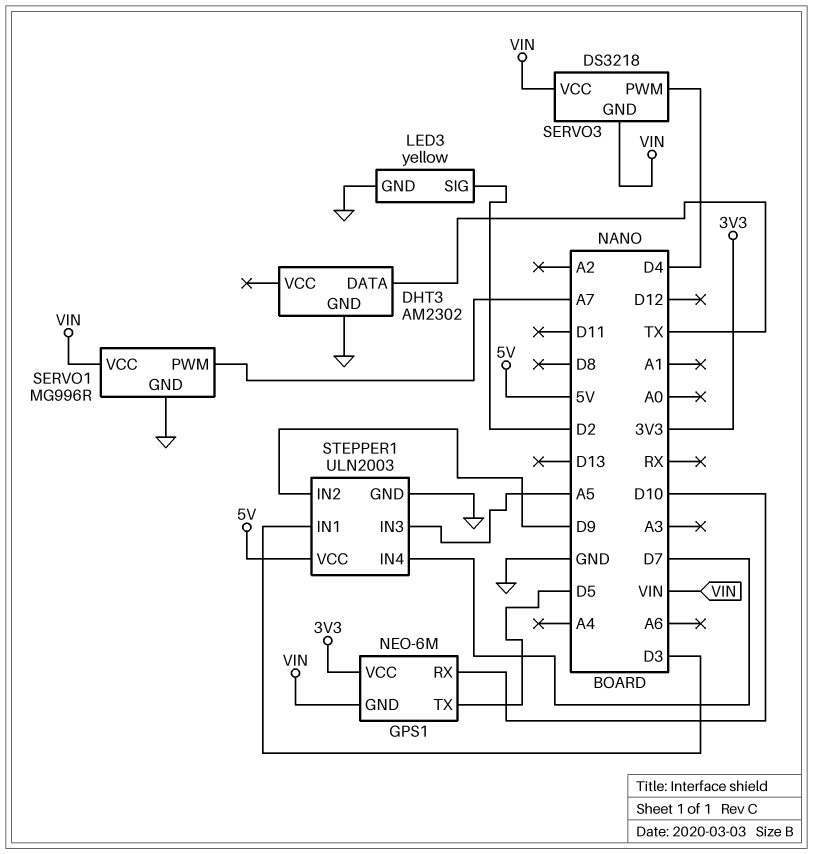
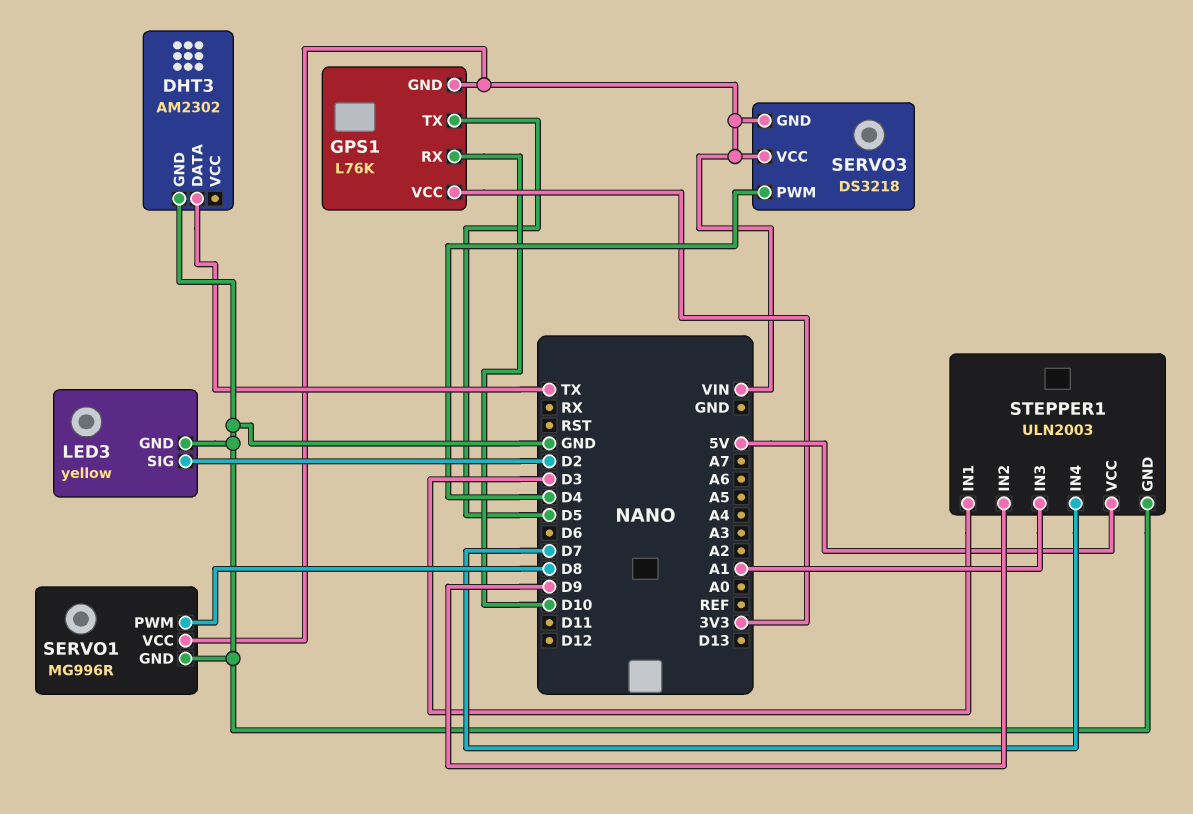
GPS1: NEO-6M -> L76K
SERVO1 pin PWM: A7 -> D8
STEPPER1 pin IN3: A5 -> A1

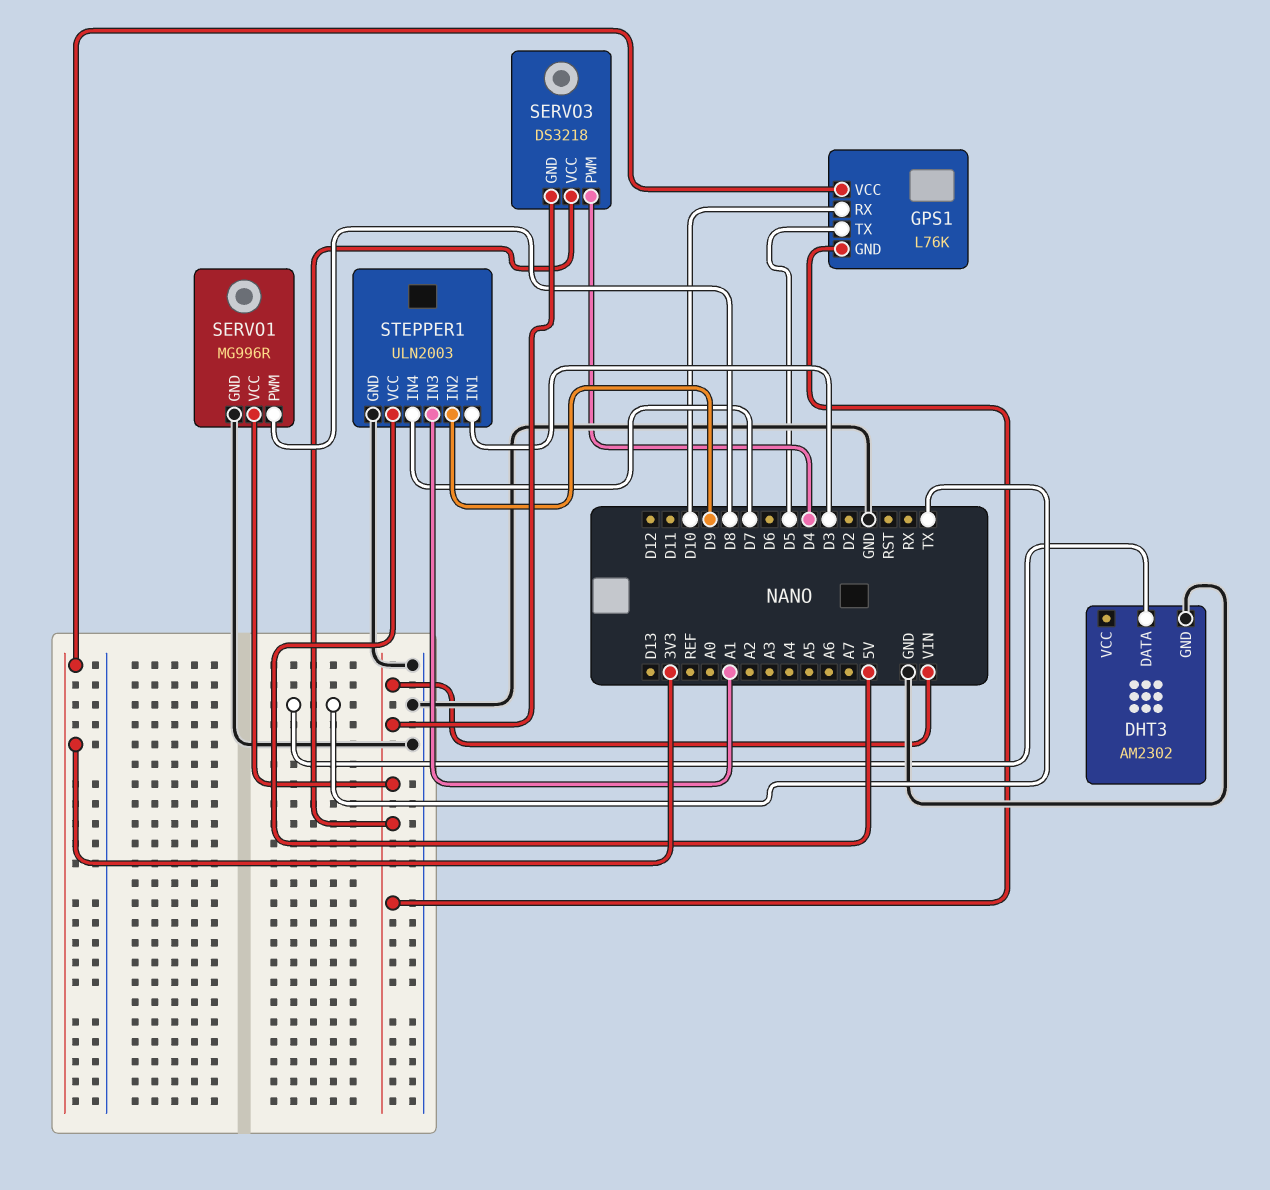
LED3: yellow -> none
LED3 pin GND: GND -> none
LED3 pin SIG: D2 -> none

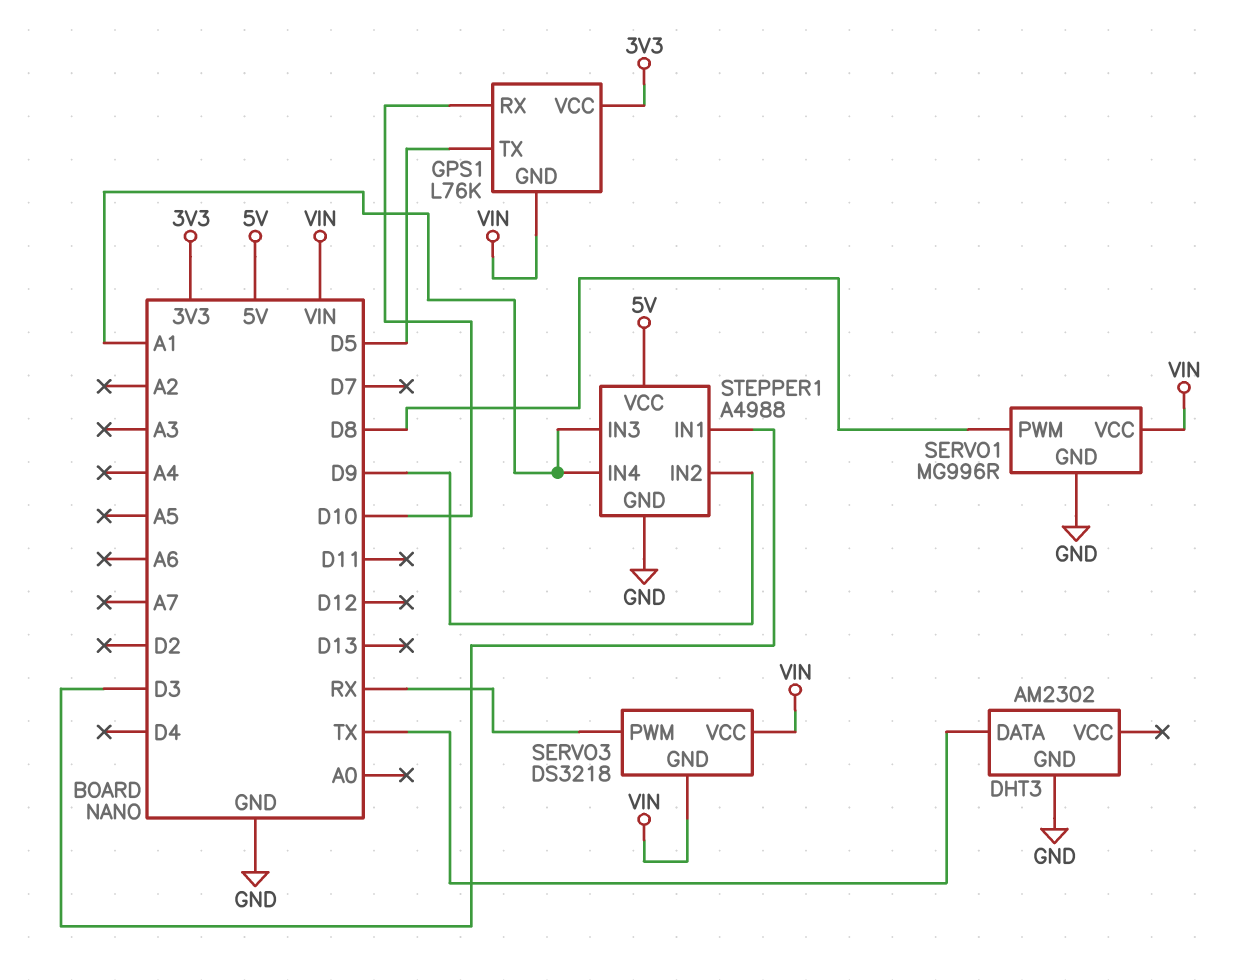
SERVO3 pin PWM: D4 -> RX
STEPPER1: ULN2003 -> A4988
STEPPER1 pin IN4: D7 -> A1

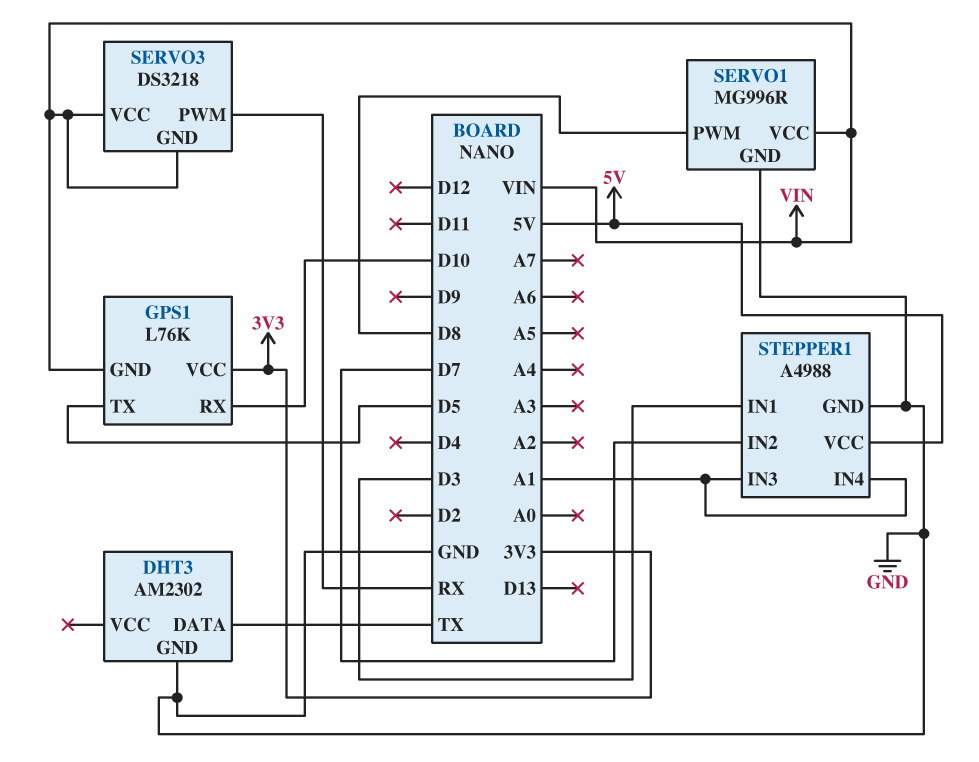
STEPPER1 pin IN2: D9 -> D7

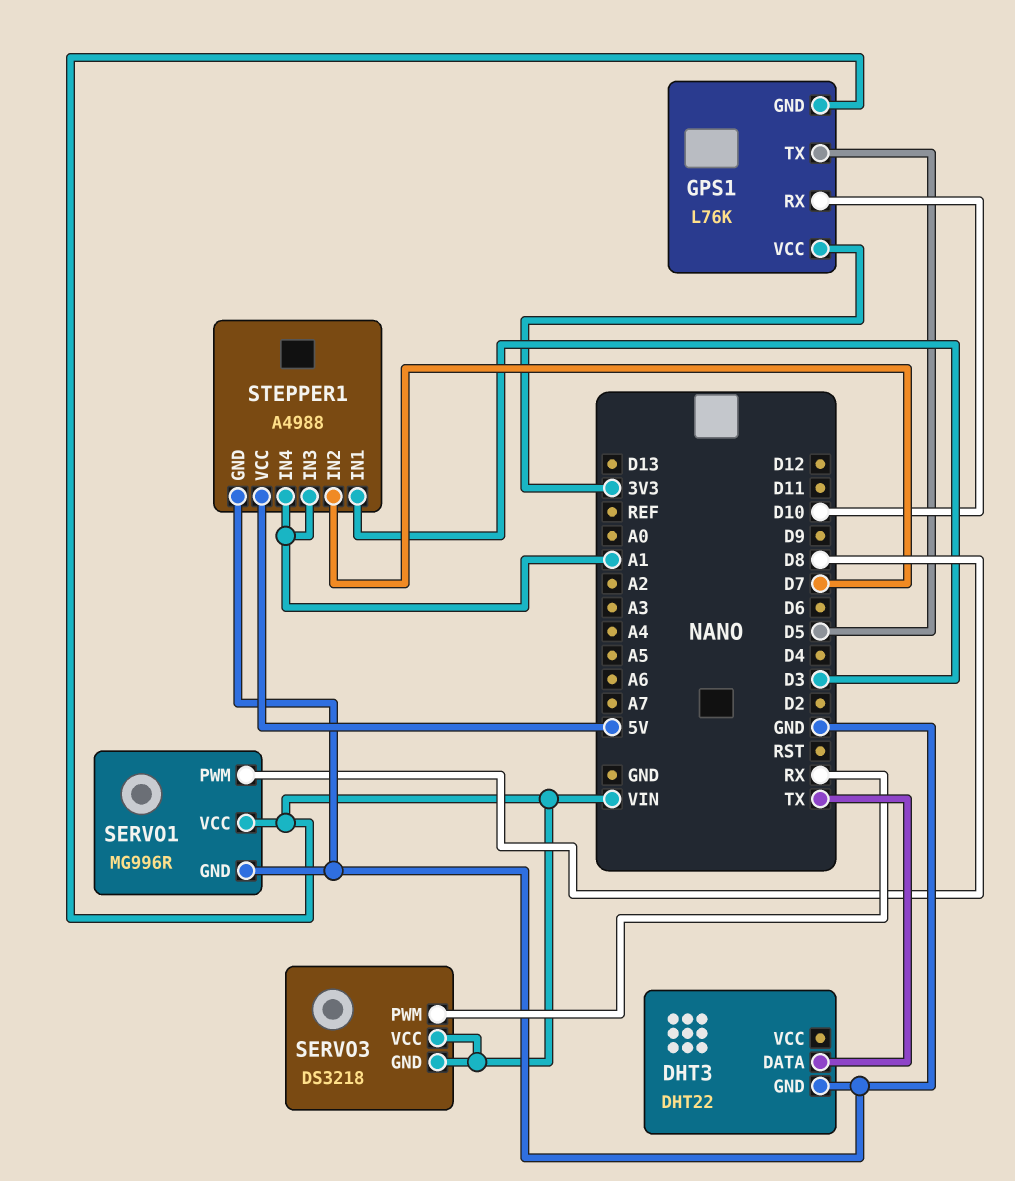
DHT3: AM2302 -> DHT22

